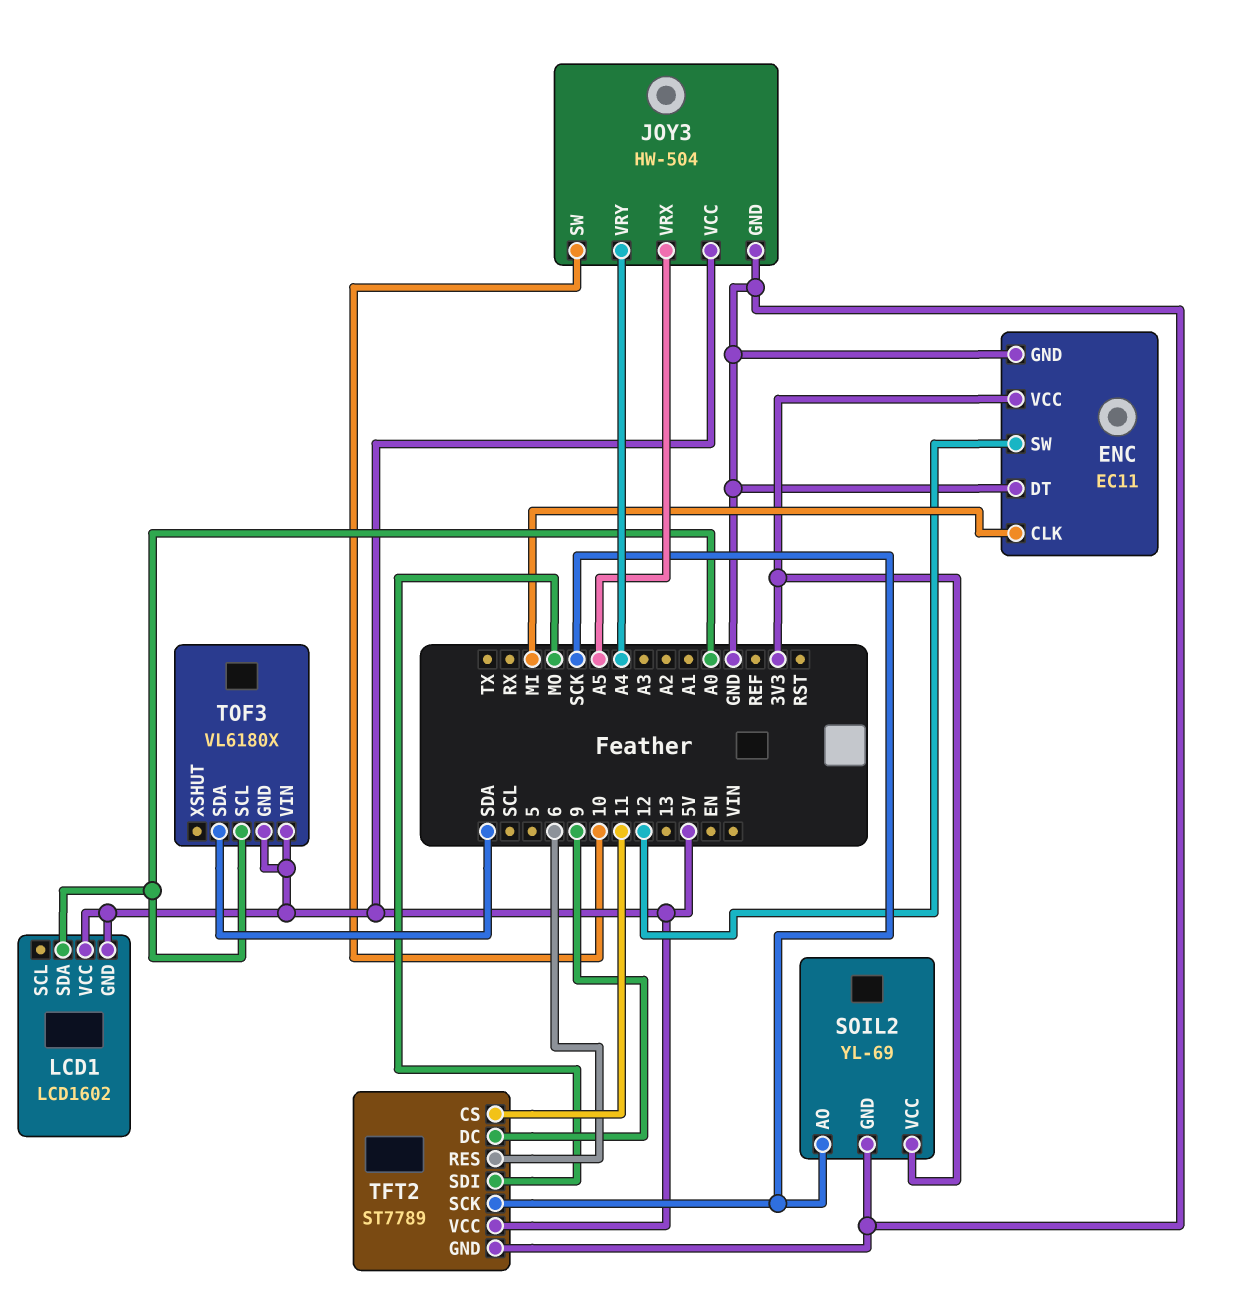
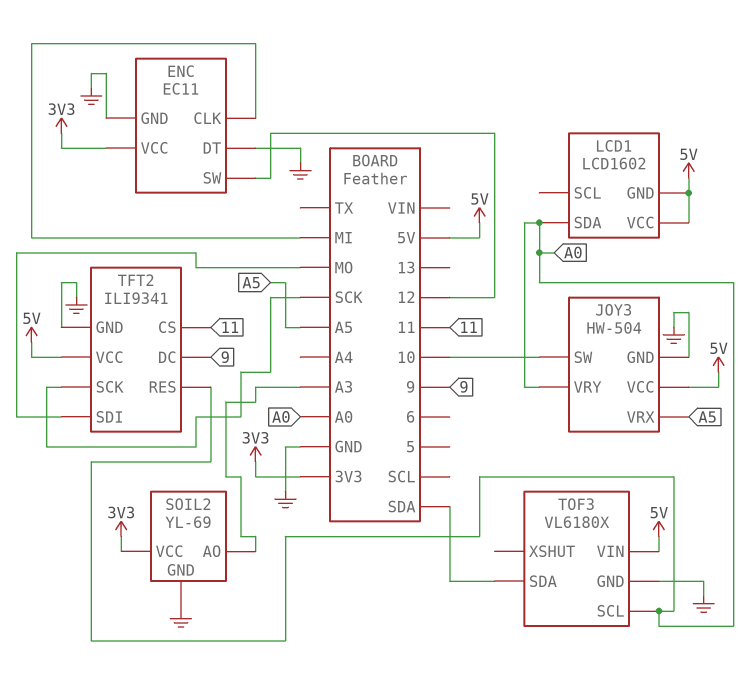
JOY3 pin VRY: A4 -> A0
SOIL2 pin AO: SCK -> A3
TFT2: ST7789 -> ILI9341
TFT2 pin RES: 6 -> A0
TOF3 pin GND: 5V -> GND

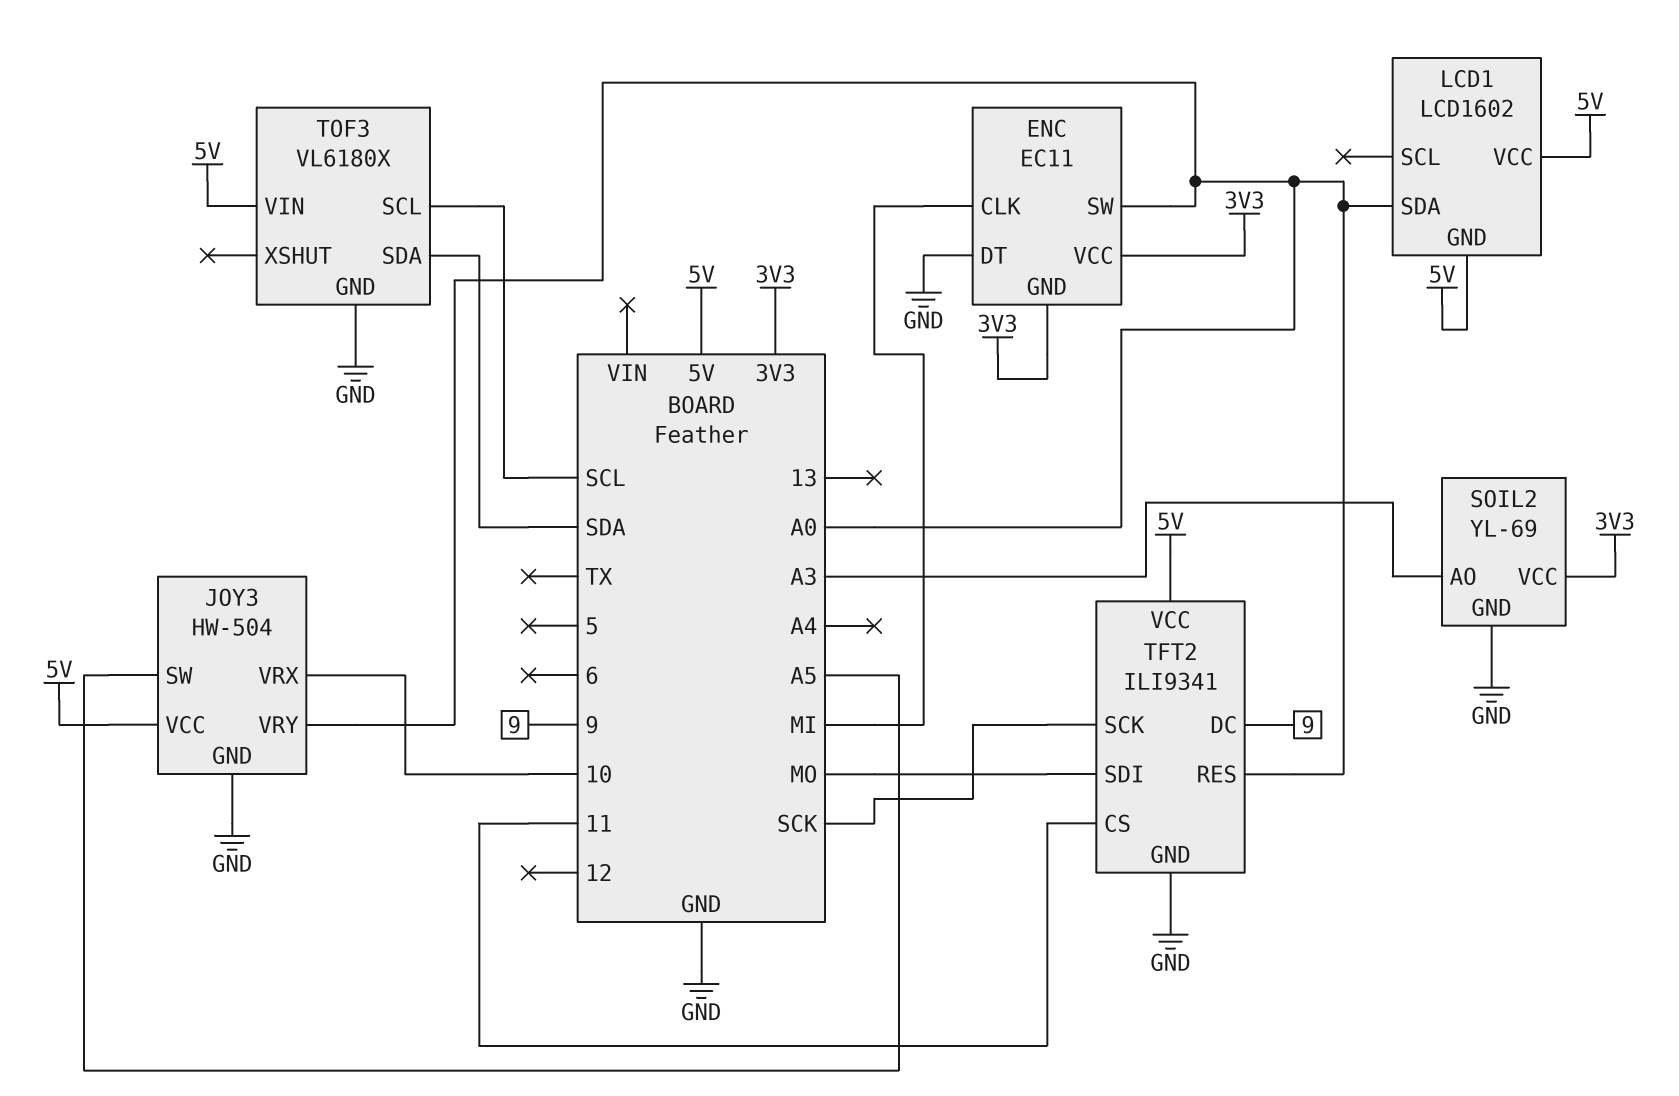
ENC pin GND: GND -> 3V3
ENC pin SW: 12 -> A0
JOY3 pin SW: 10 -> A5
JOY3 pin VRX: A5 -> 10
TOF3 pin SCL: A0 -> SCL

